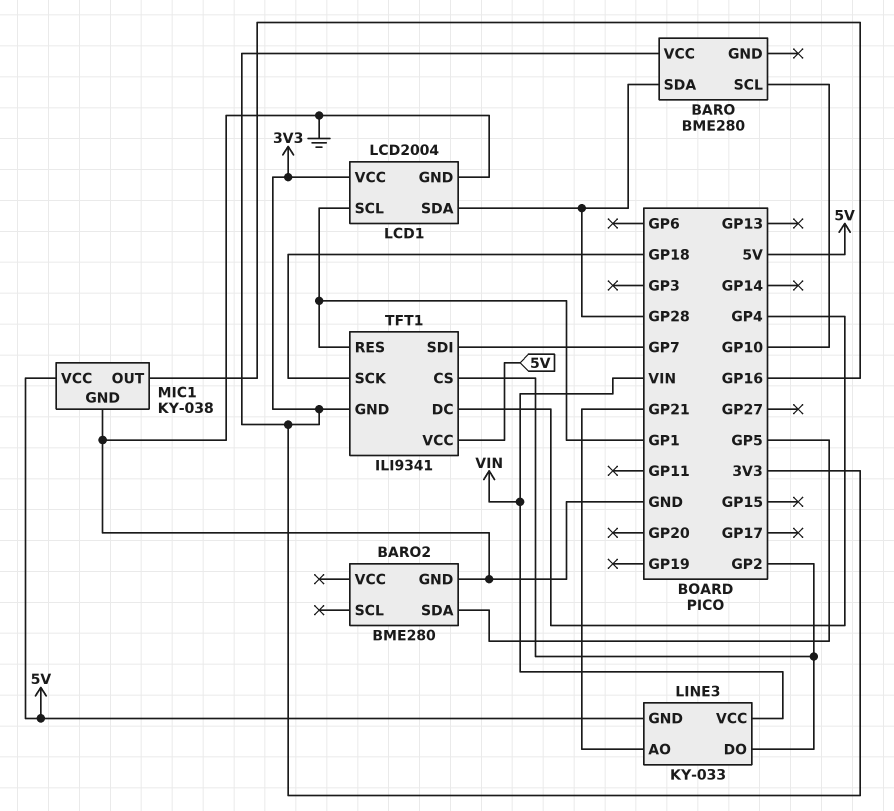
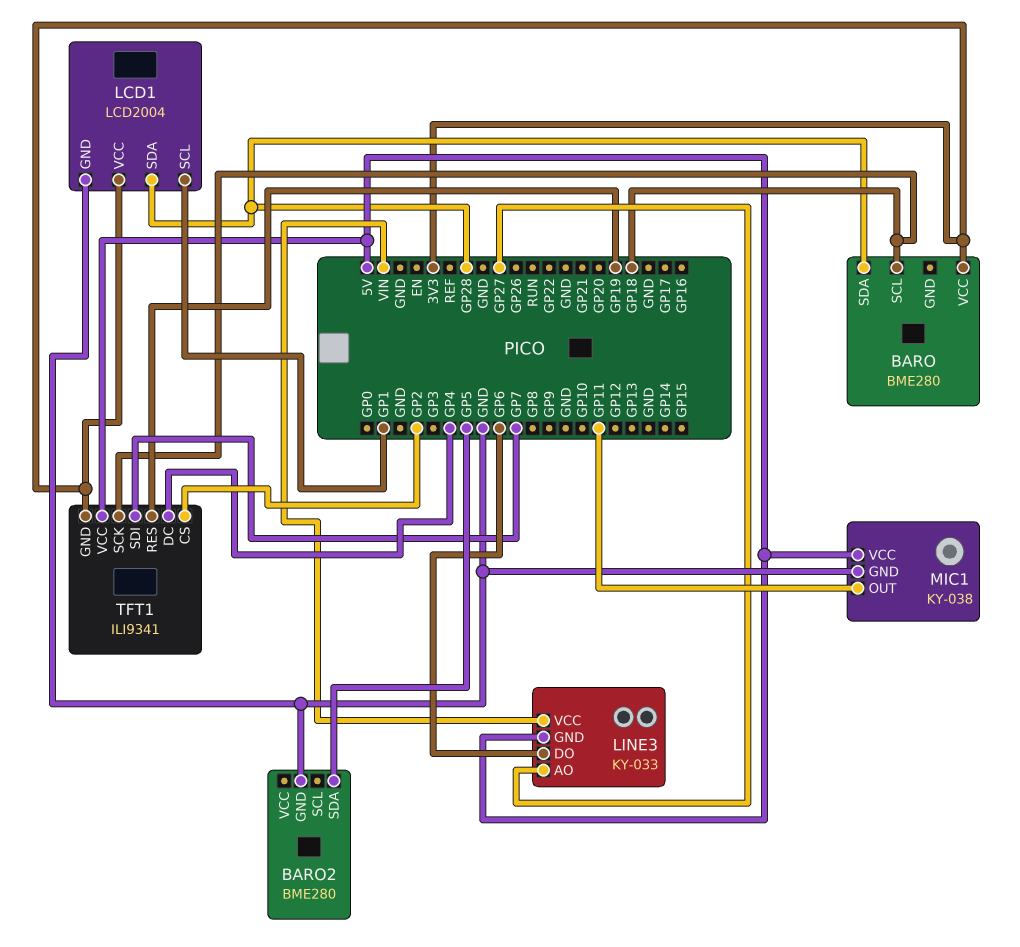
BARO pin SCL: GP10 -> GP18
LINE3 pin AO: GP21 -> GP27
LINE3 pin DO: GP2 -> GP6
MIC1 pin OUT: GP16 -> GP11
TFT1 pin RES: GP1 -> GP19

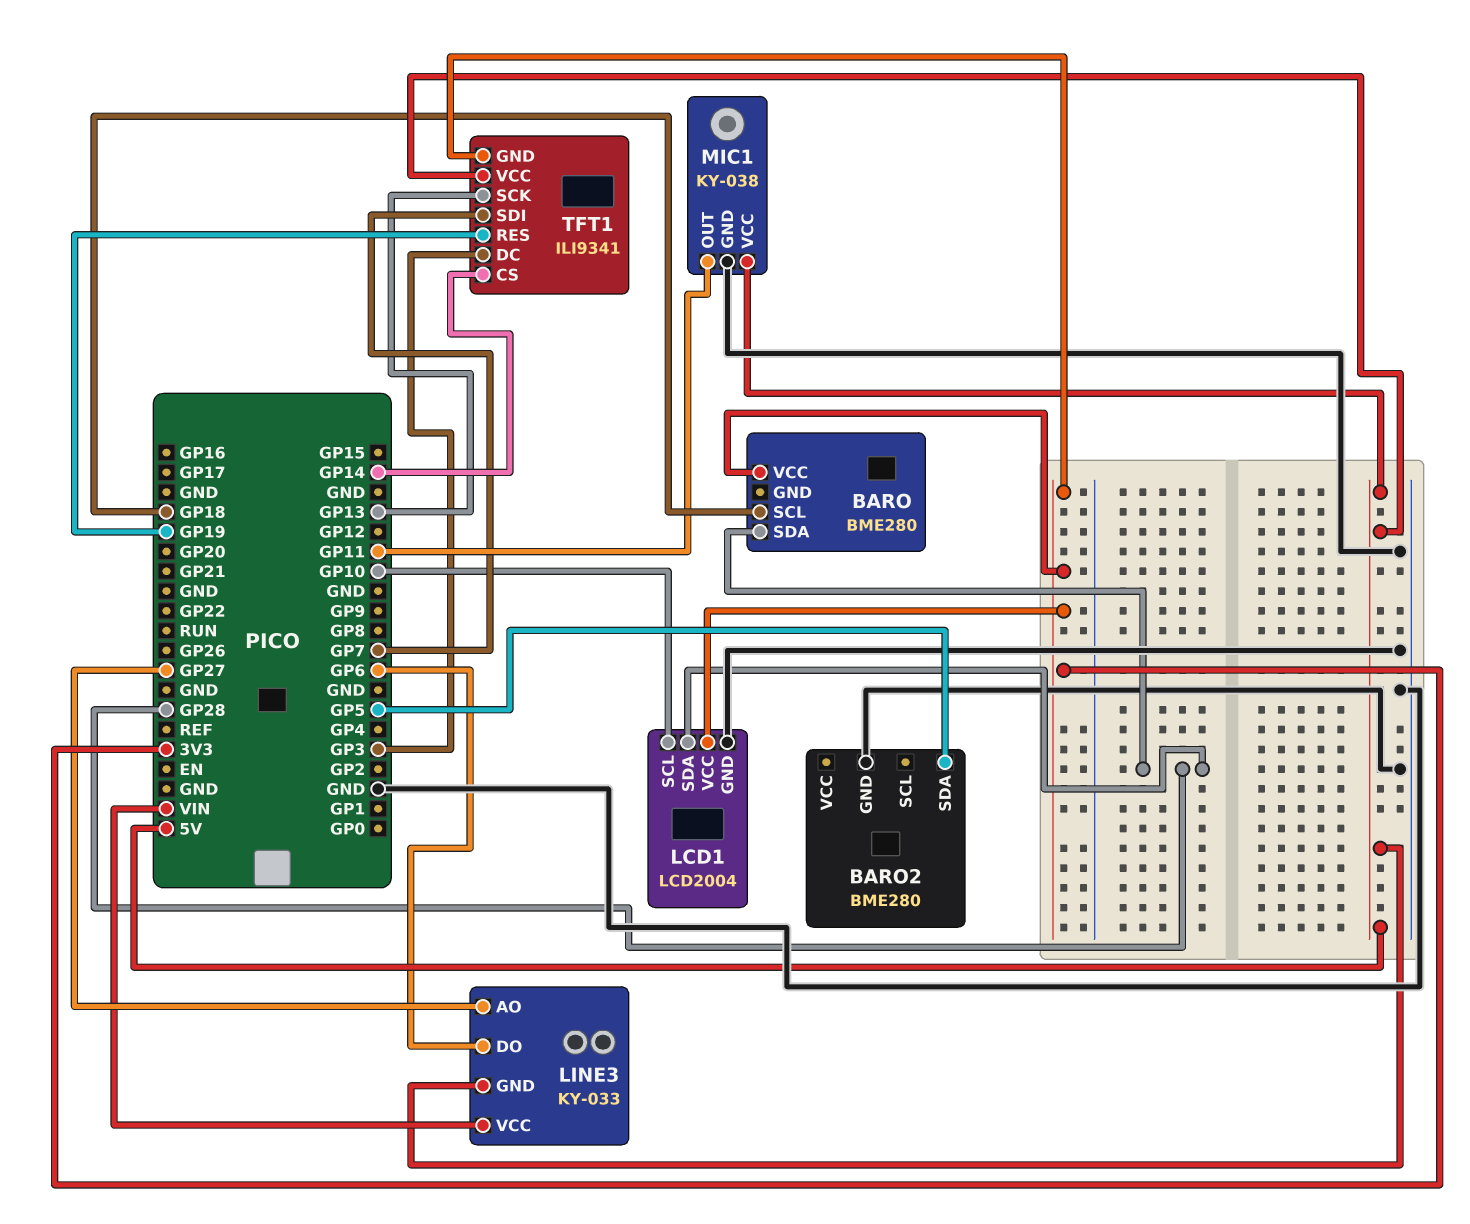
LCD1 pin SCL: GP1 -> GP10
TFT1 pin CS: GP2 -> GP14
TFT1 pin DC: GP4 -> GP3
TFT1 pin SCK: GP18 -> GP13

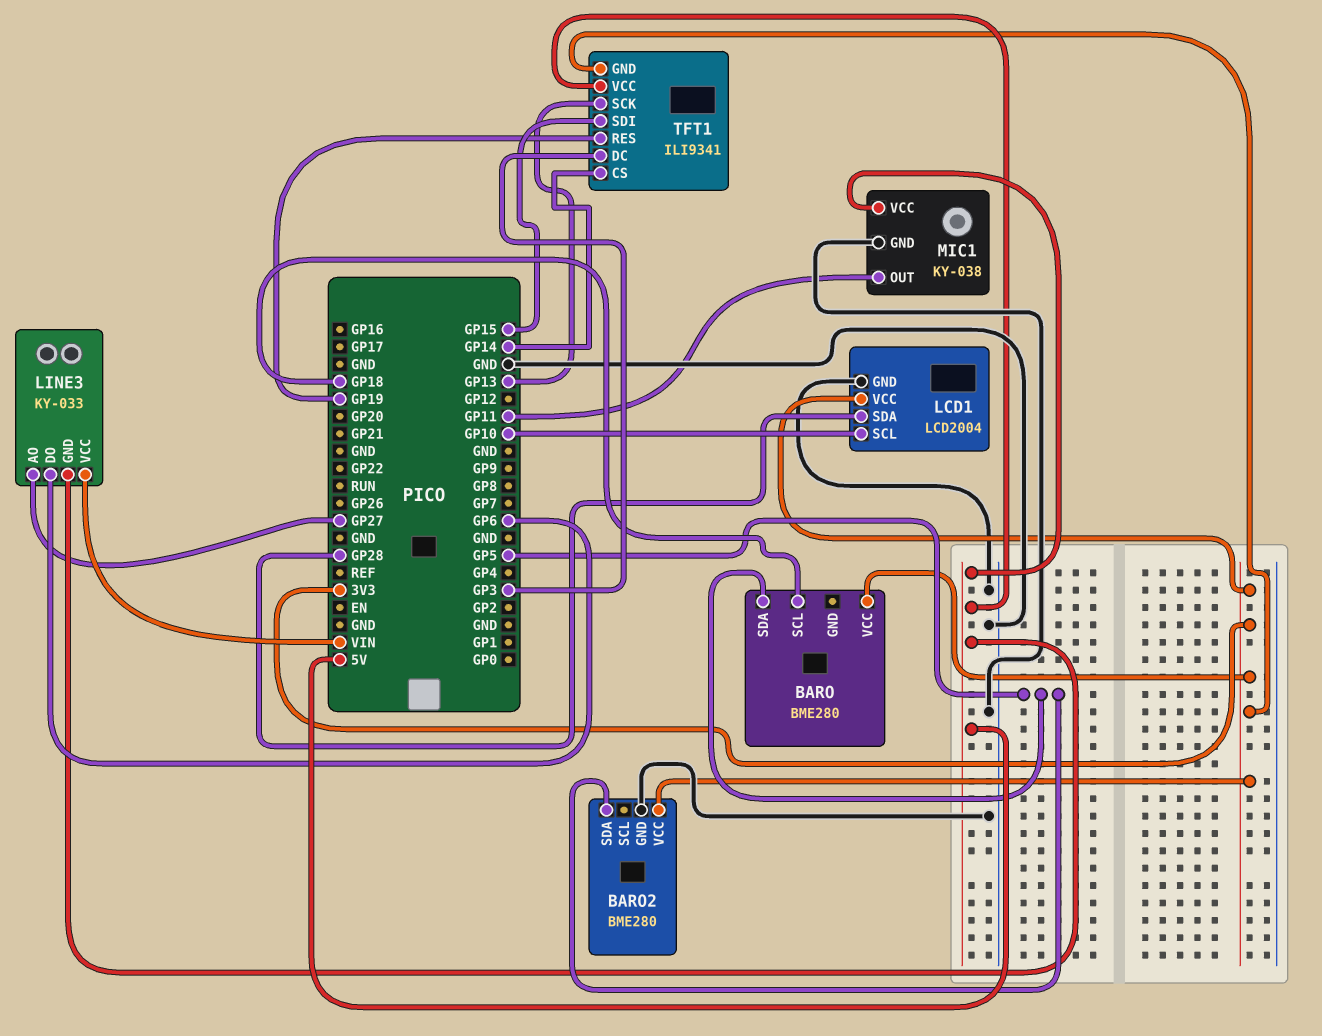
BARO pin SDA: GP28 -> GP5
BARO2 pin VCC: none -> 3V3
TFT1 pin SDI: GP7 -> GP15

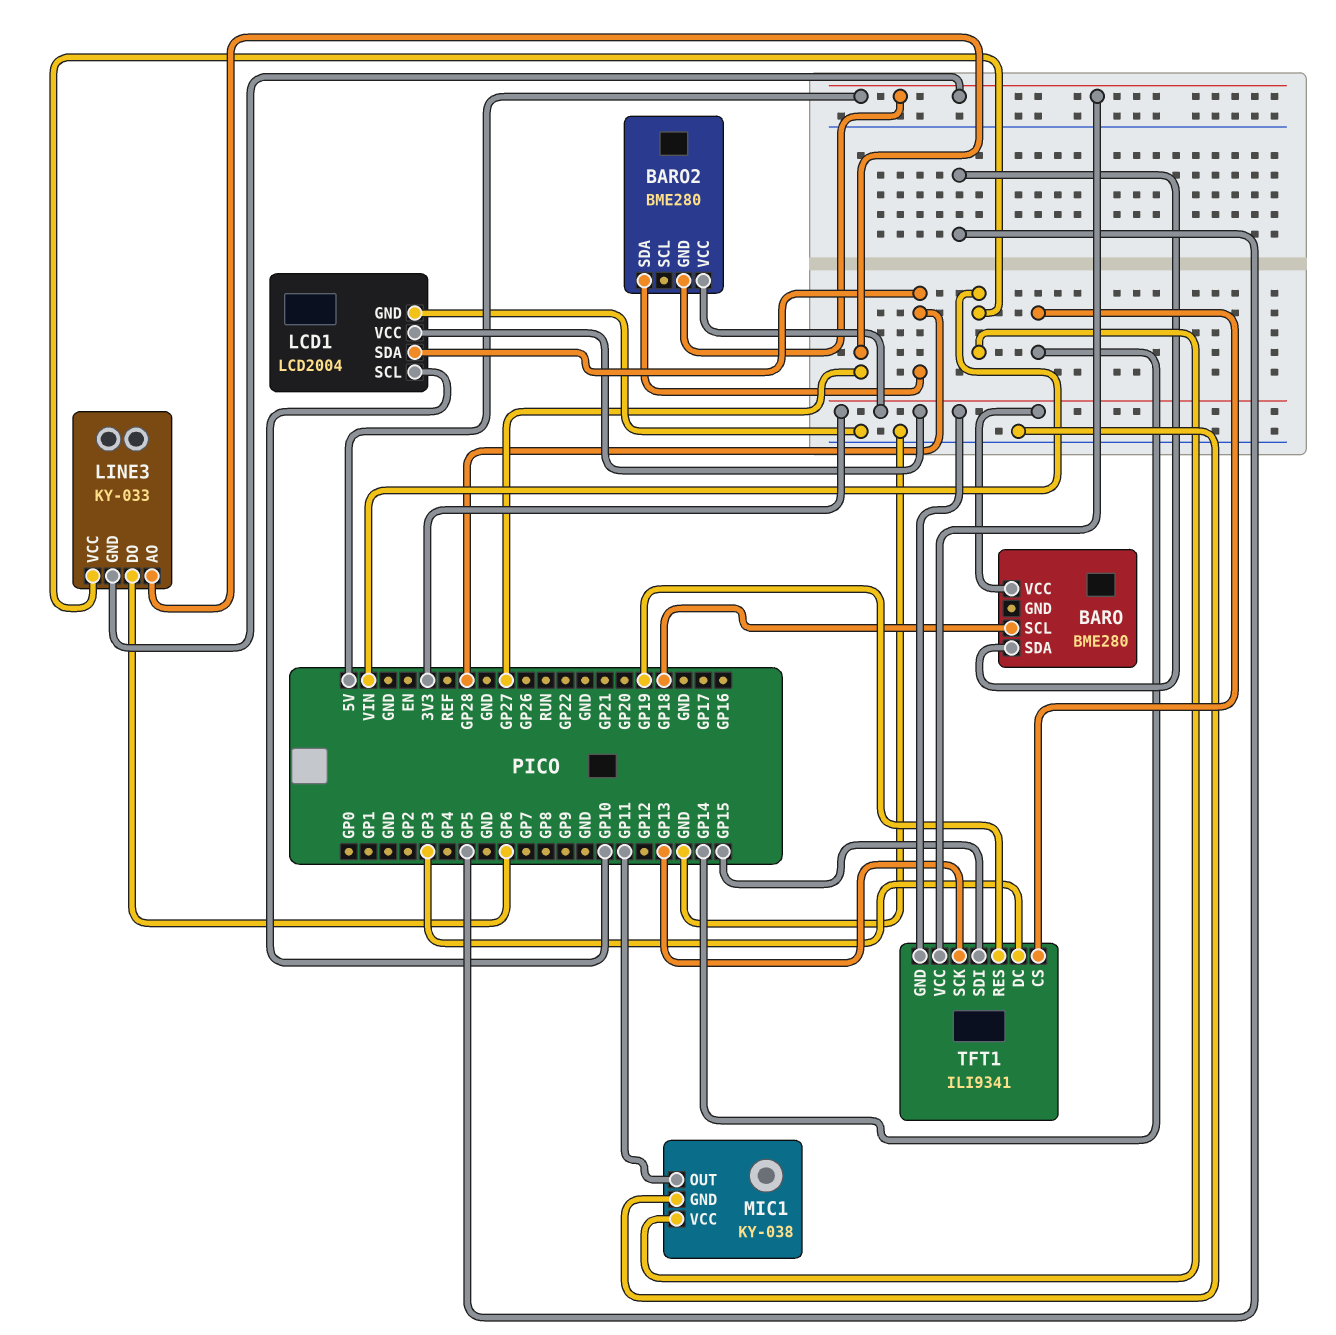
BARO2 pin GND: GND -> 5V
BARO2 pin SDA: GP5 -> GP28
MIC1 pin VCC: 5V -> VIN

